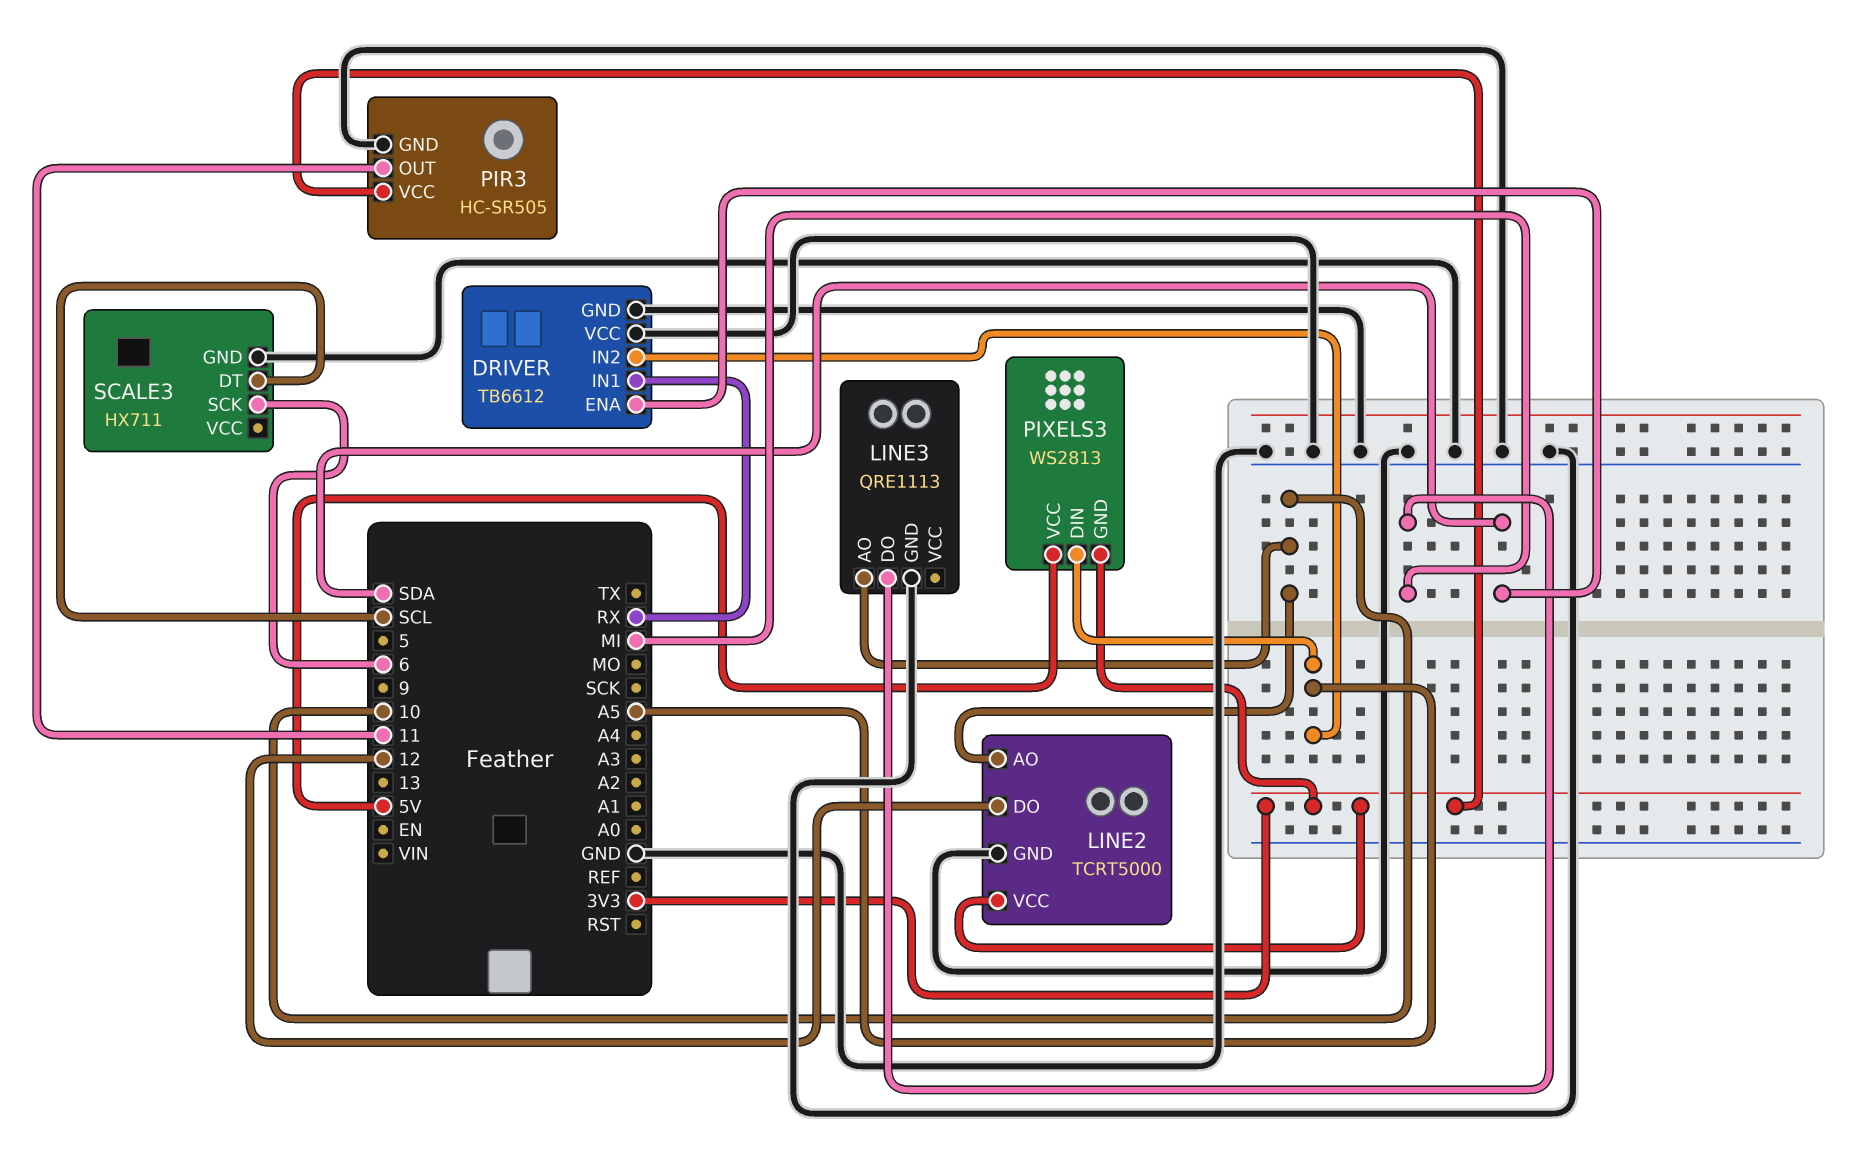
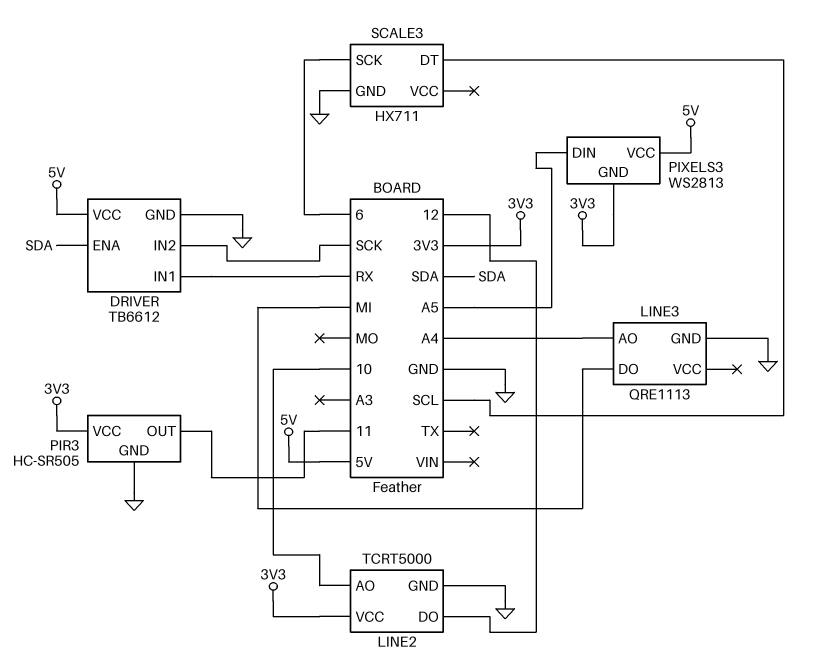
DRIVER pin IN2: A5 -> SCK
DRIVER pin VCC: GND -> 5V
LINE3 pin AO: 10 -> A4

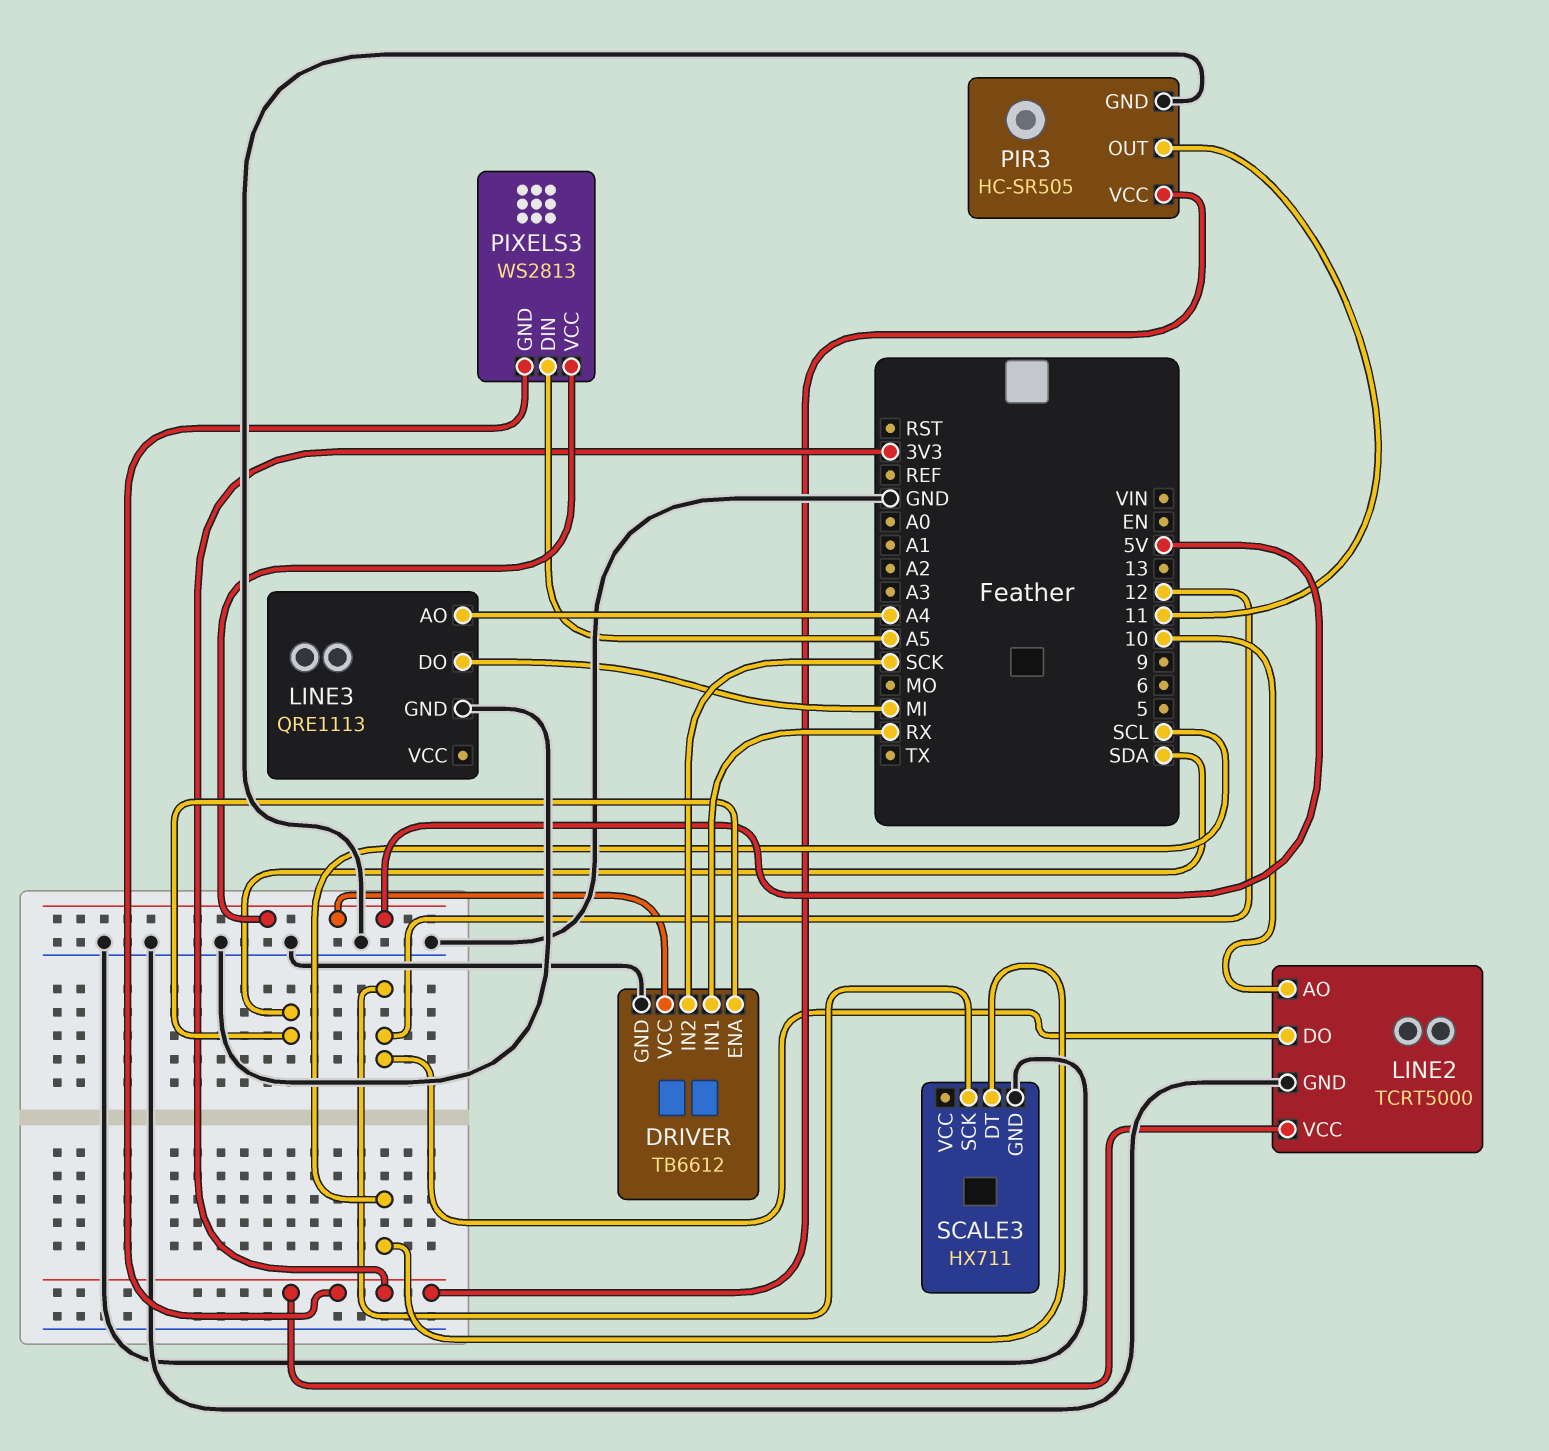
SCALE3 pin SCK: 6 -> 12

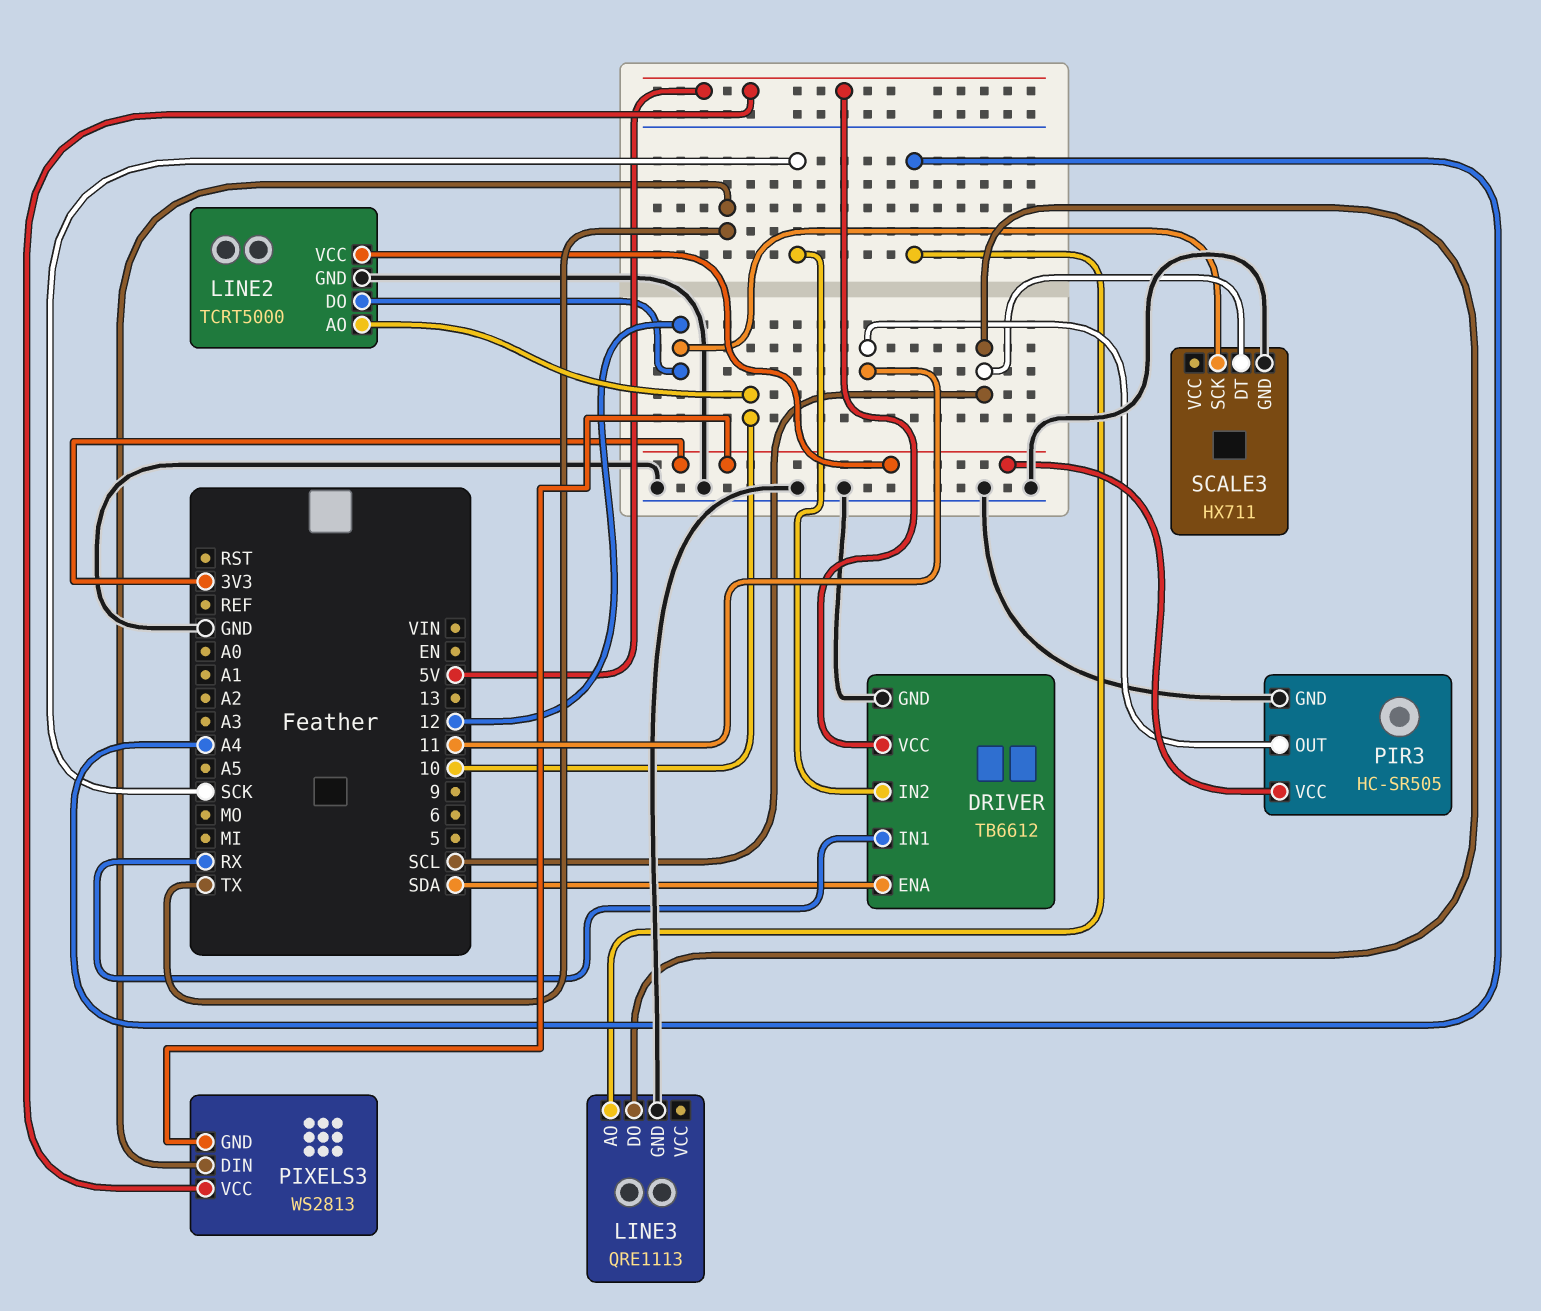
LINE3 pin DO: MI -> SCL
PIXELS3 pin DIN: A5 -> TX

